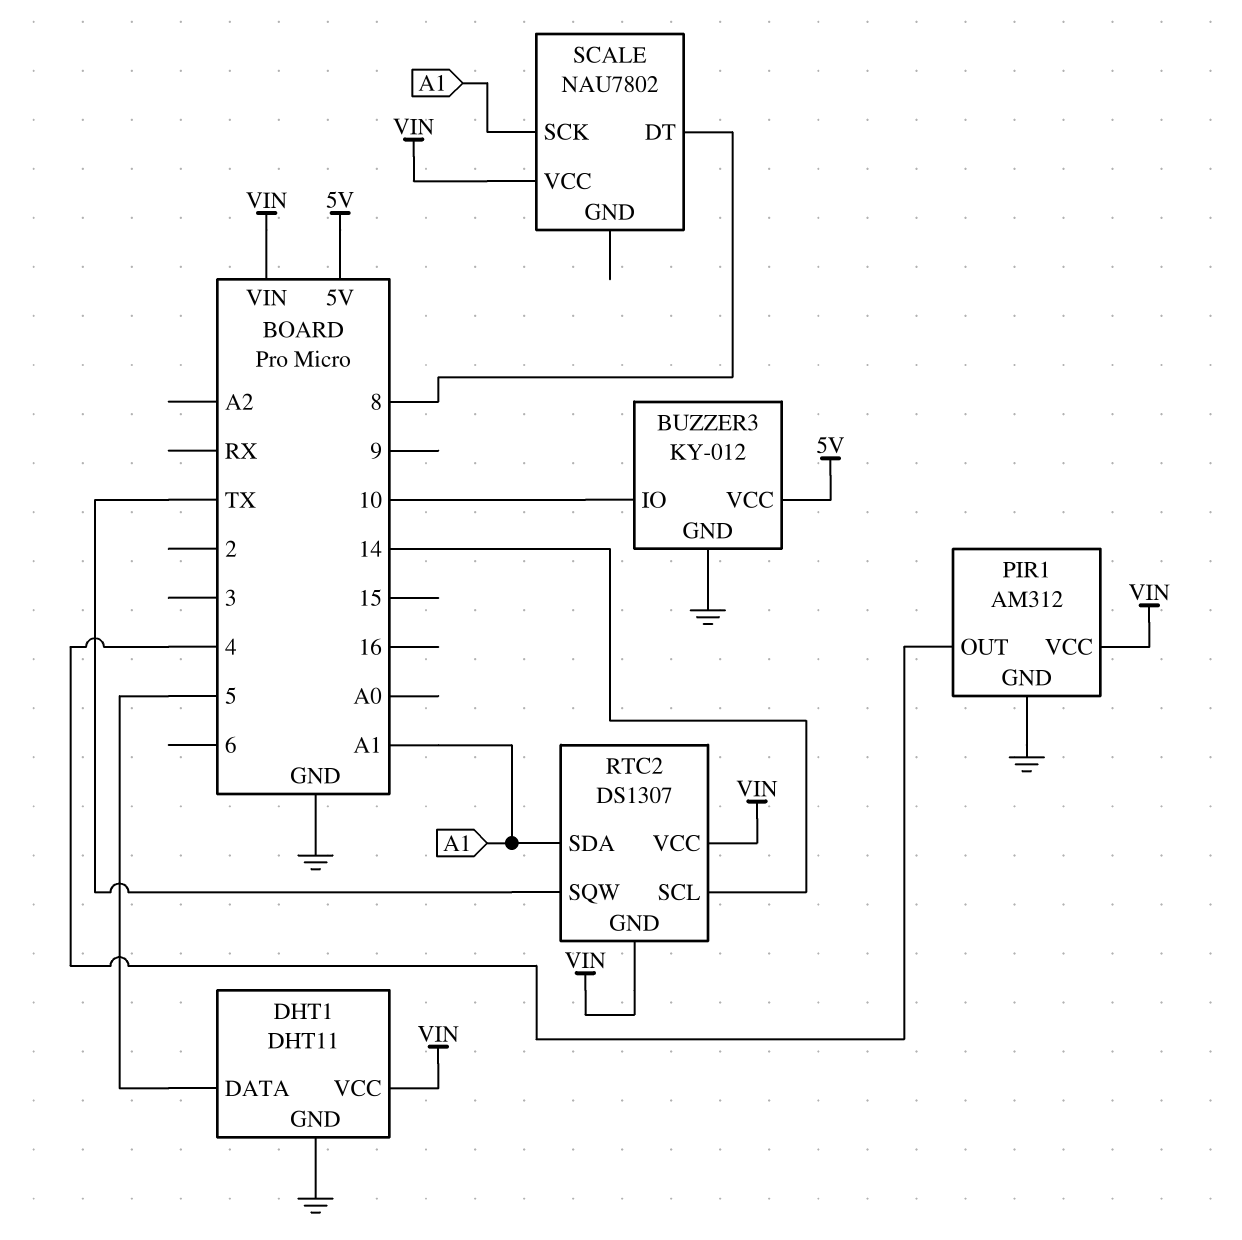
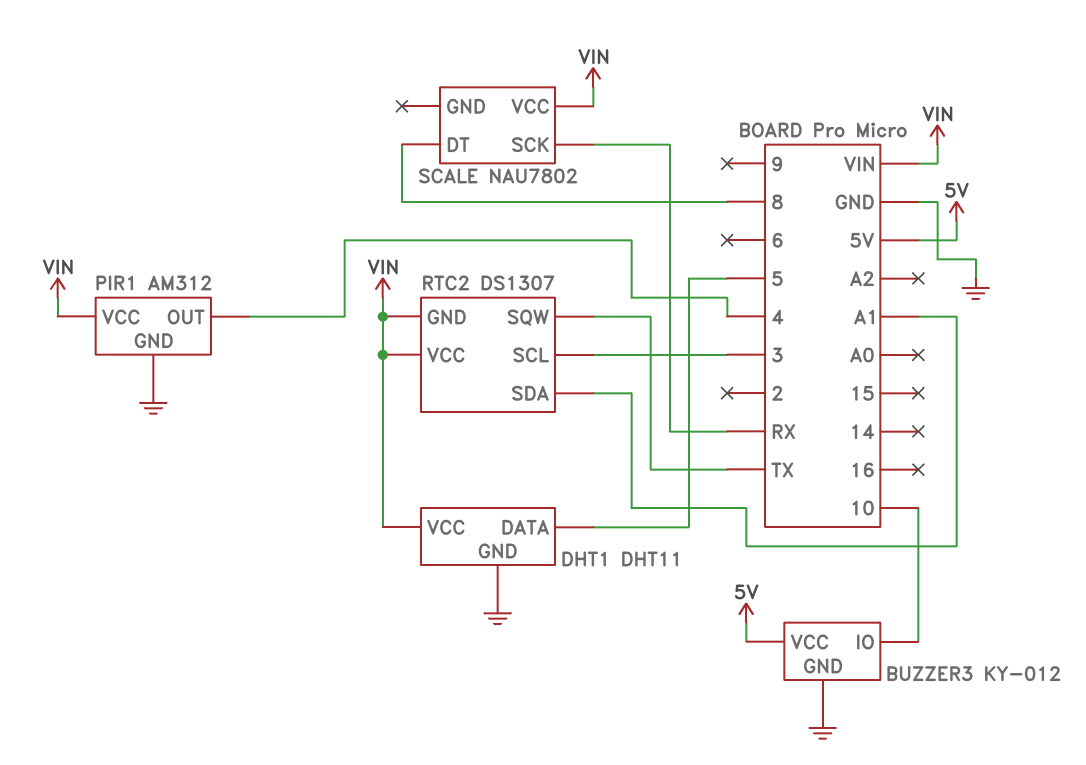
RTC2 pin SCL: 14 -> 3
SCALE pin SCK: A1 -> RX

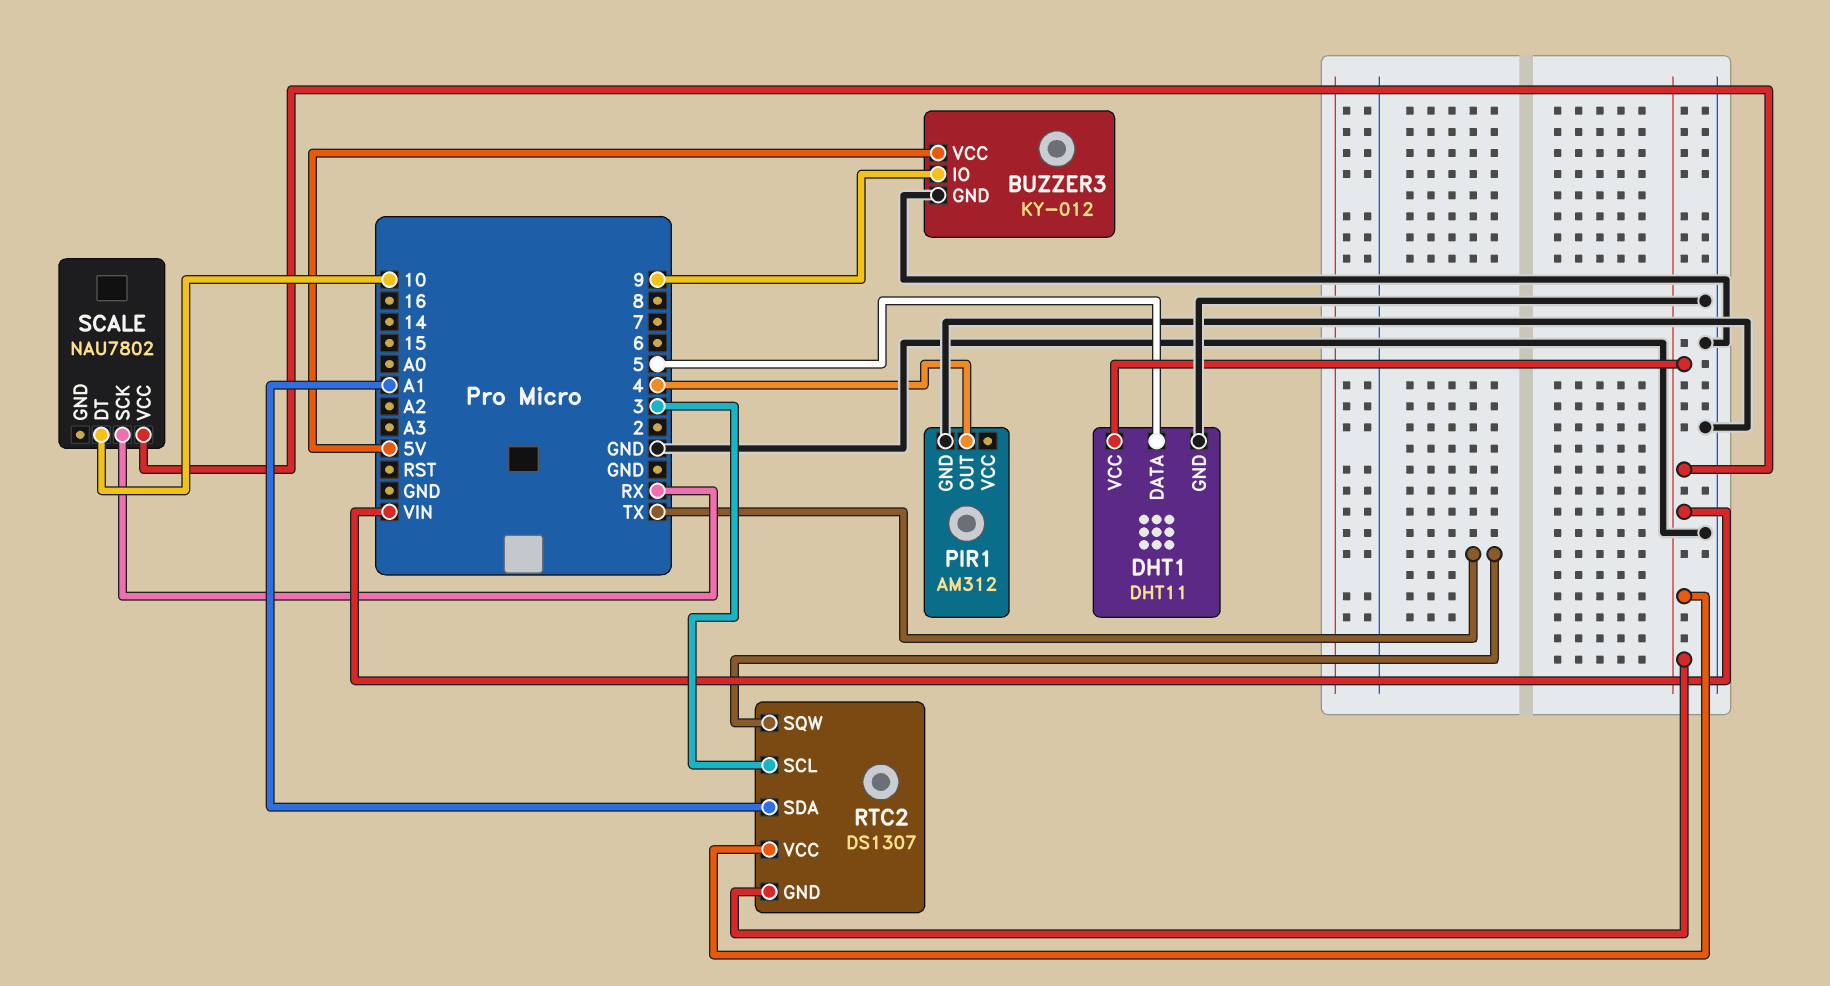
BUZZER3 pin IO: 10 -> 9
PIR1 pin VCC: VIN -> none
SCALE pin DT: 8 -> 10

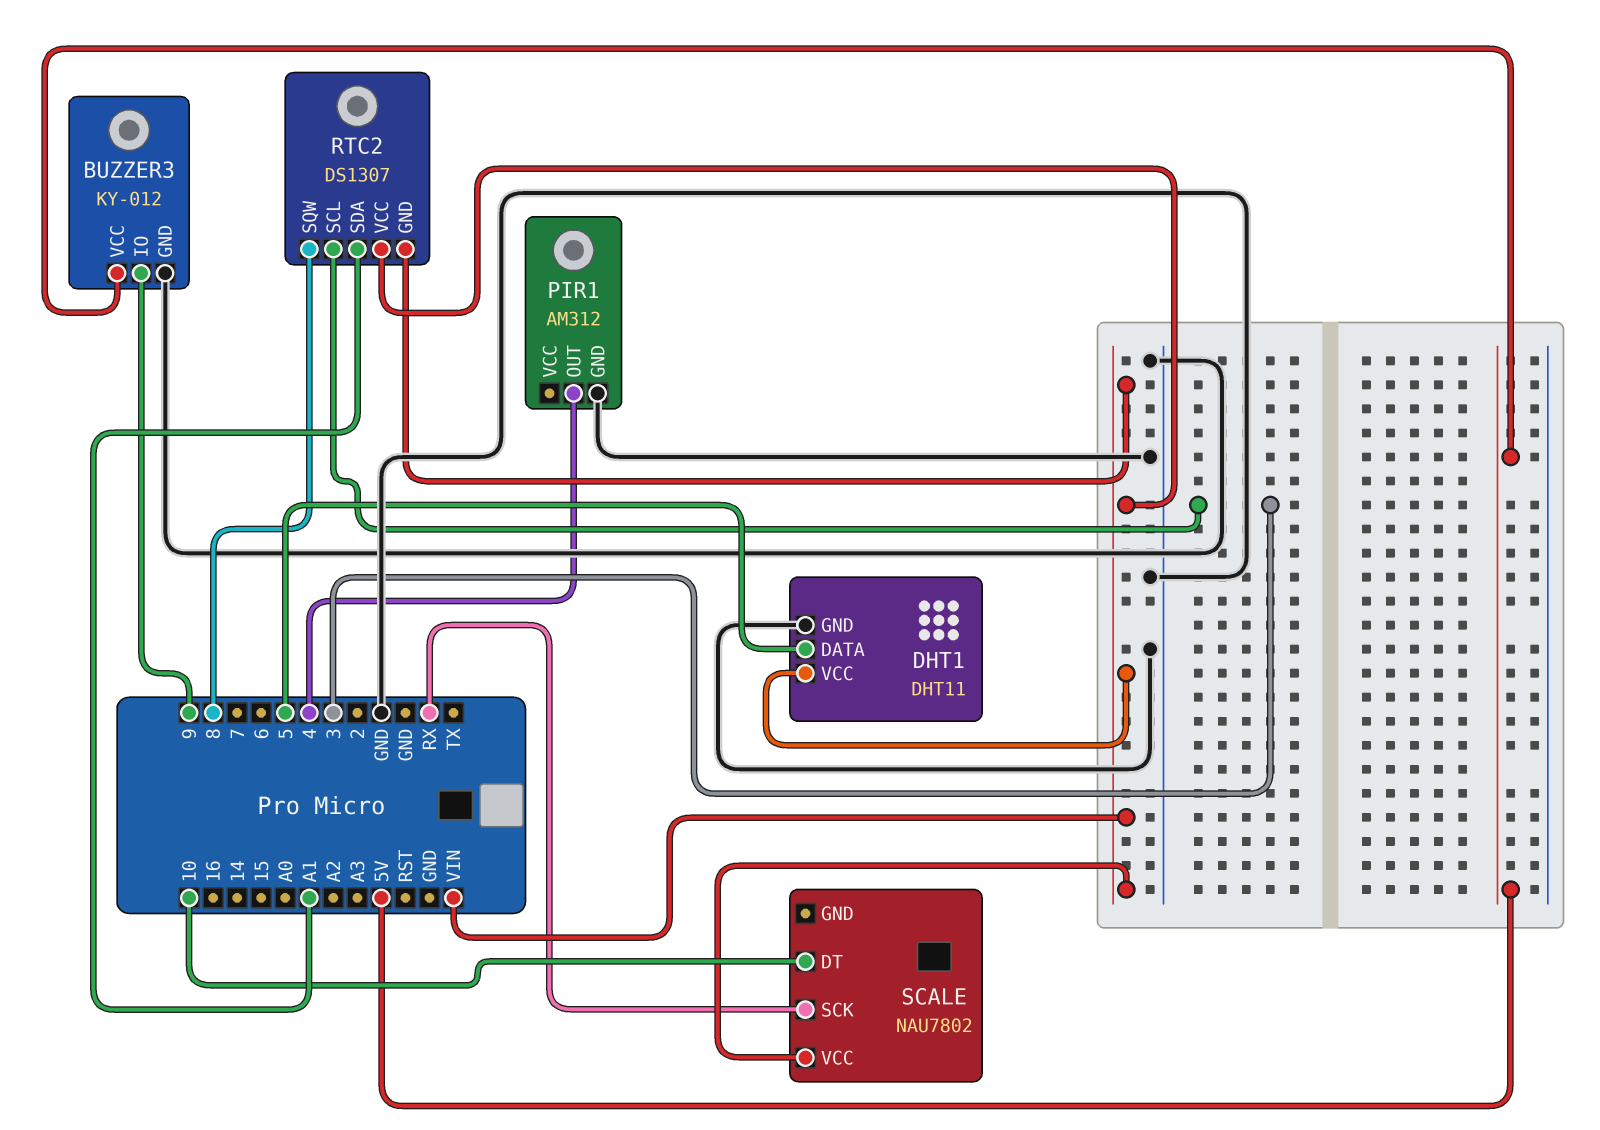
RTC2 pin SQW: TX -> 8

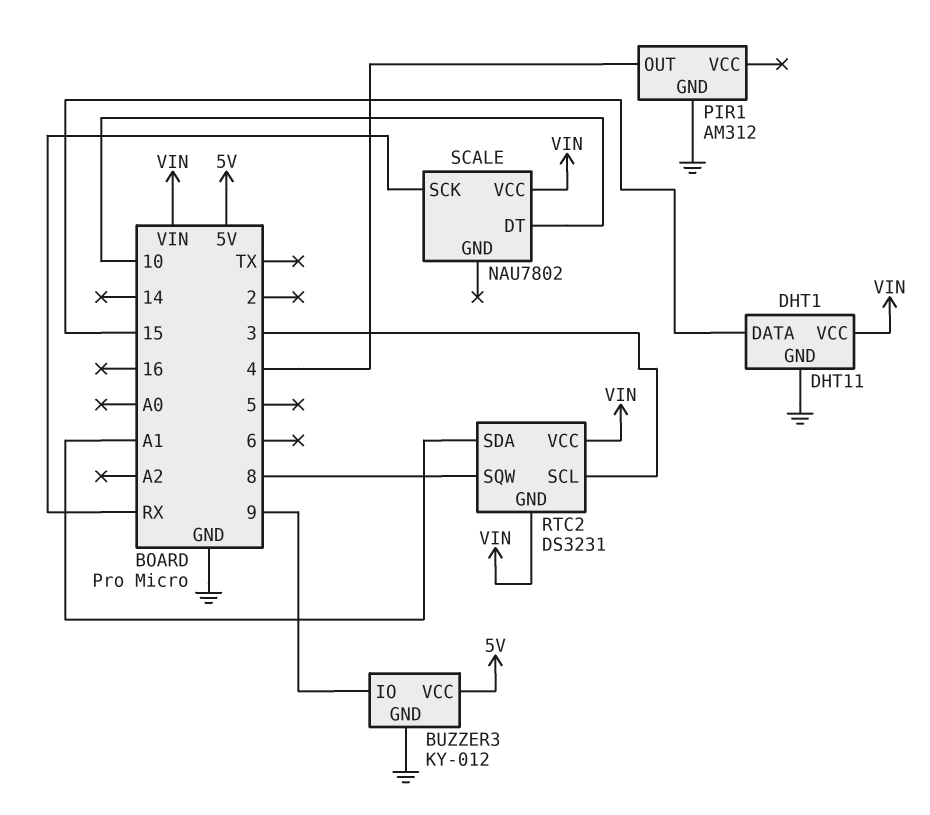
DHT1 pin DATA: 5 -> 15
RTC2: DS1307 -> DS3231

